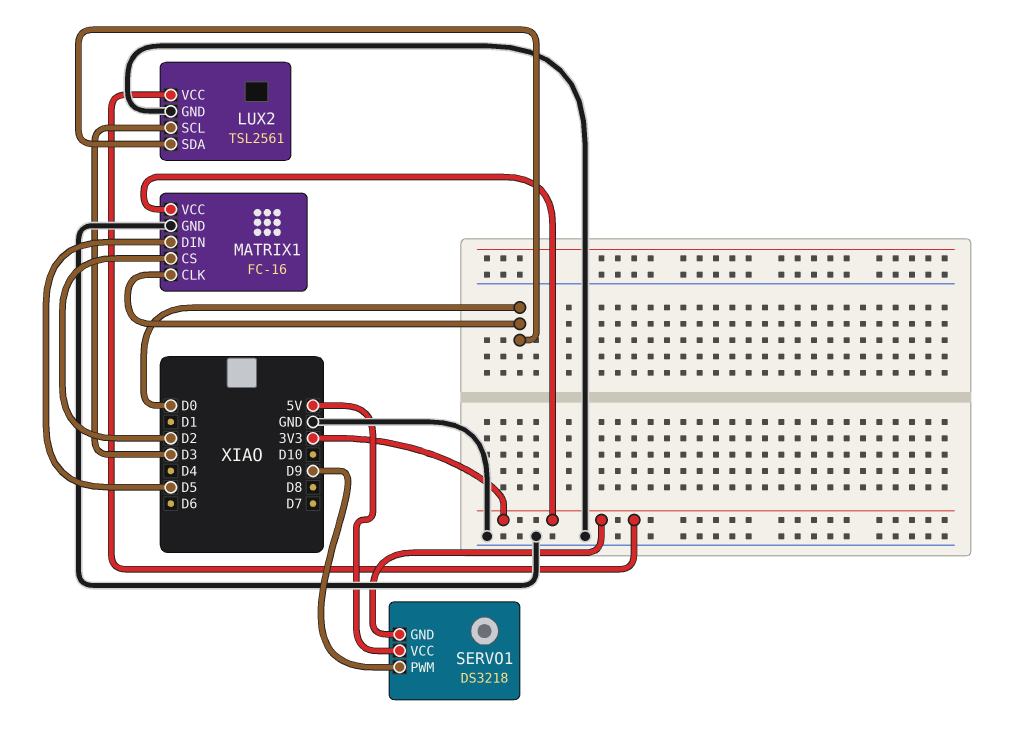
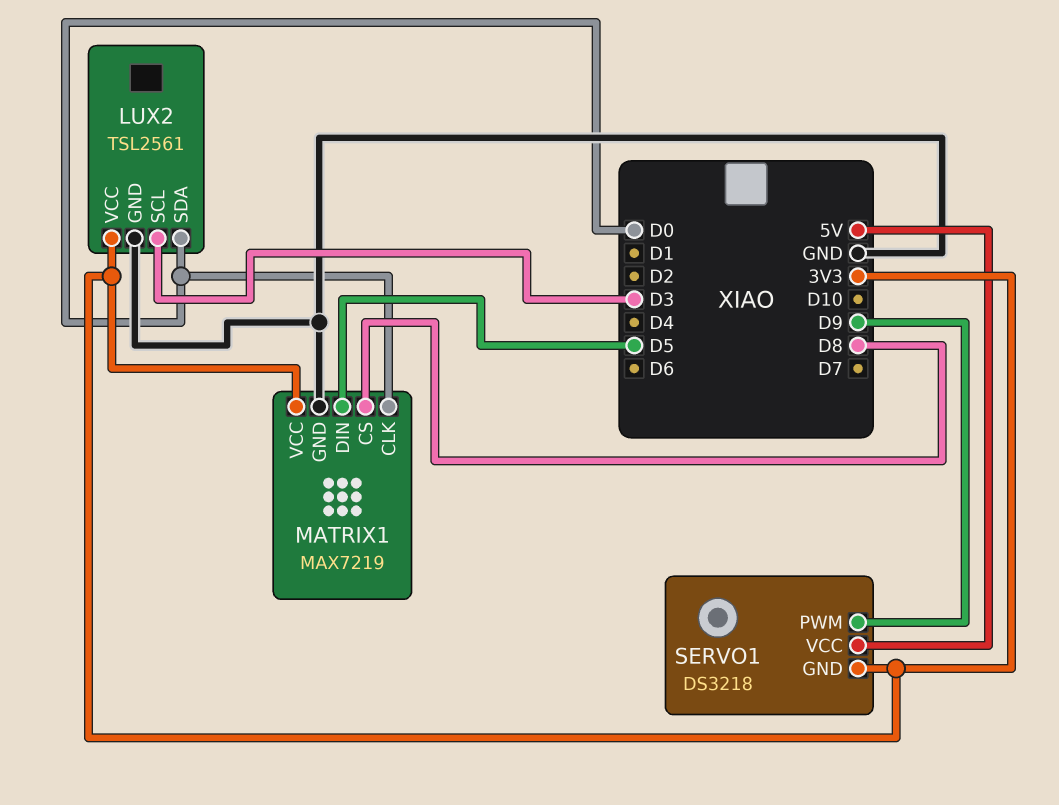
MATRIX1: FC-16 -> MAX7219
MATRIX1 pin CS: D2 -> D8

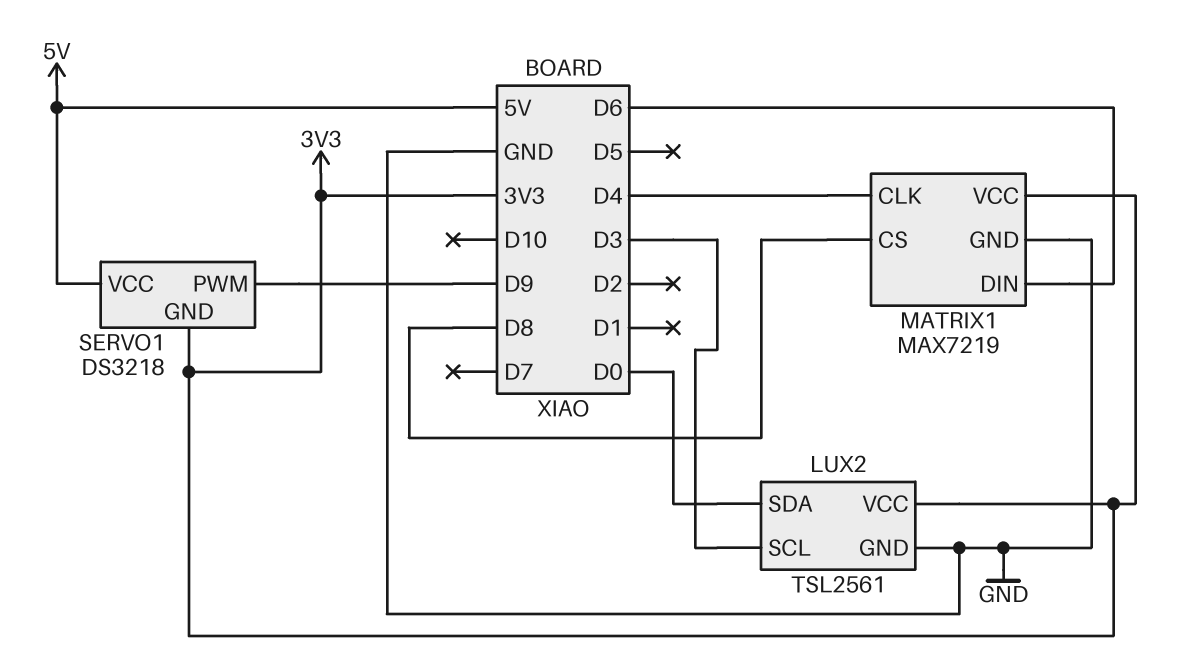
MATRIX1 pin CLK: D0 -> D4
MATRIX1 pin DIN: D5 -> D6

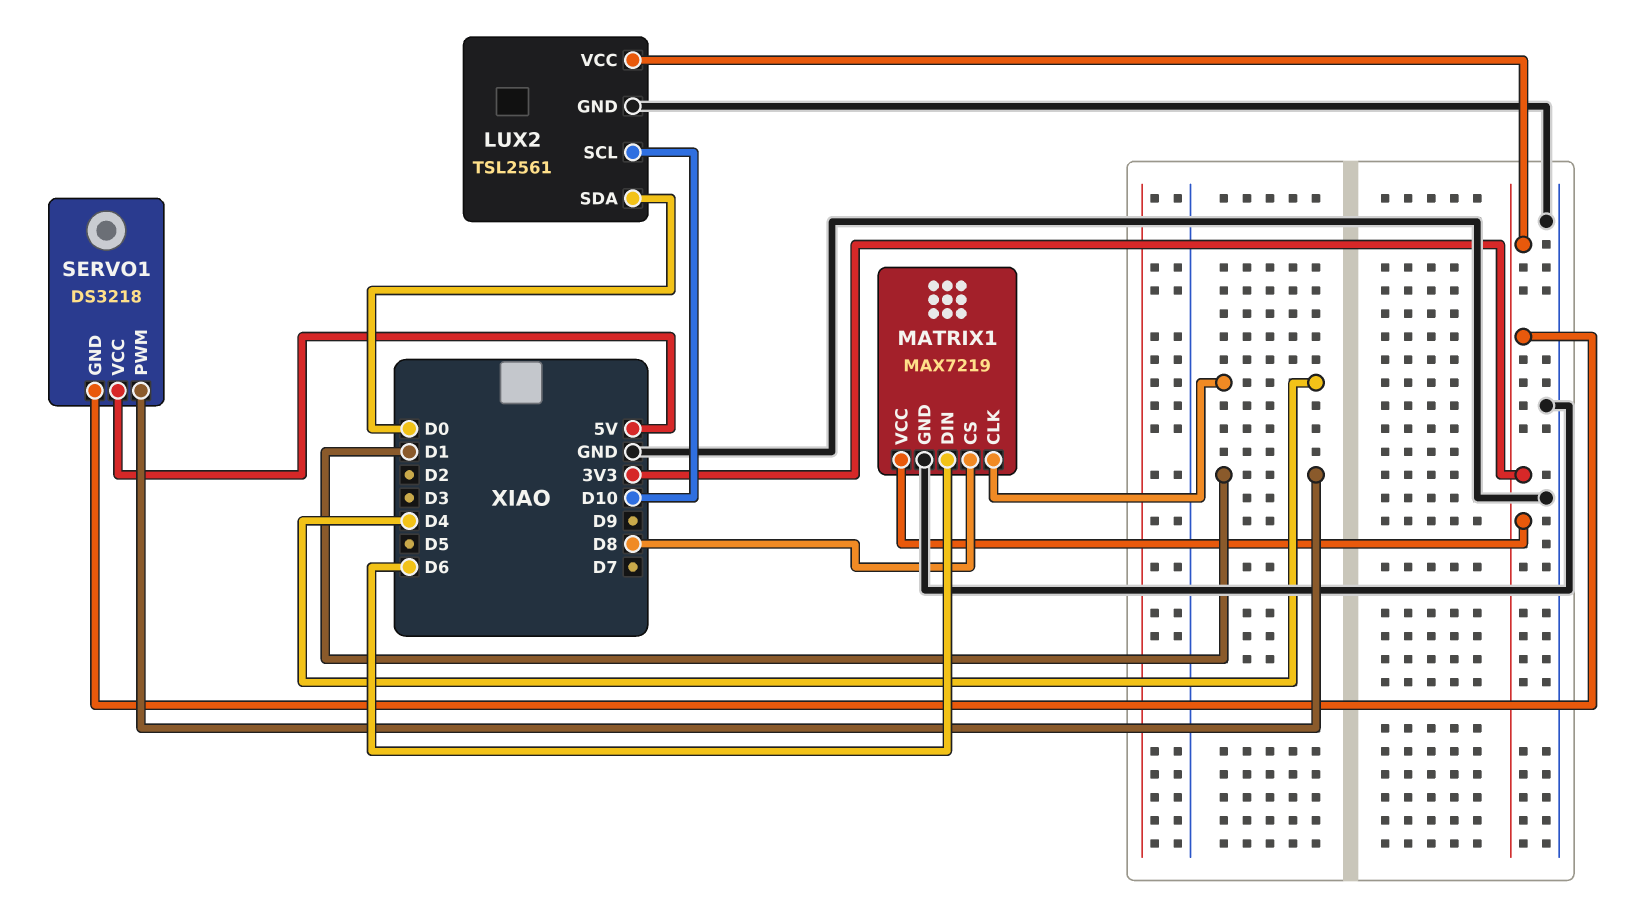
LUX2 pin SCL: D3 -> D10
SERVO1 pin PWM: D9 -> D1

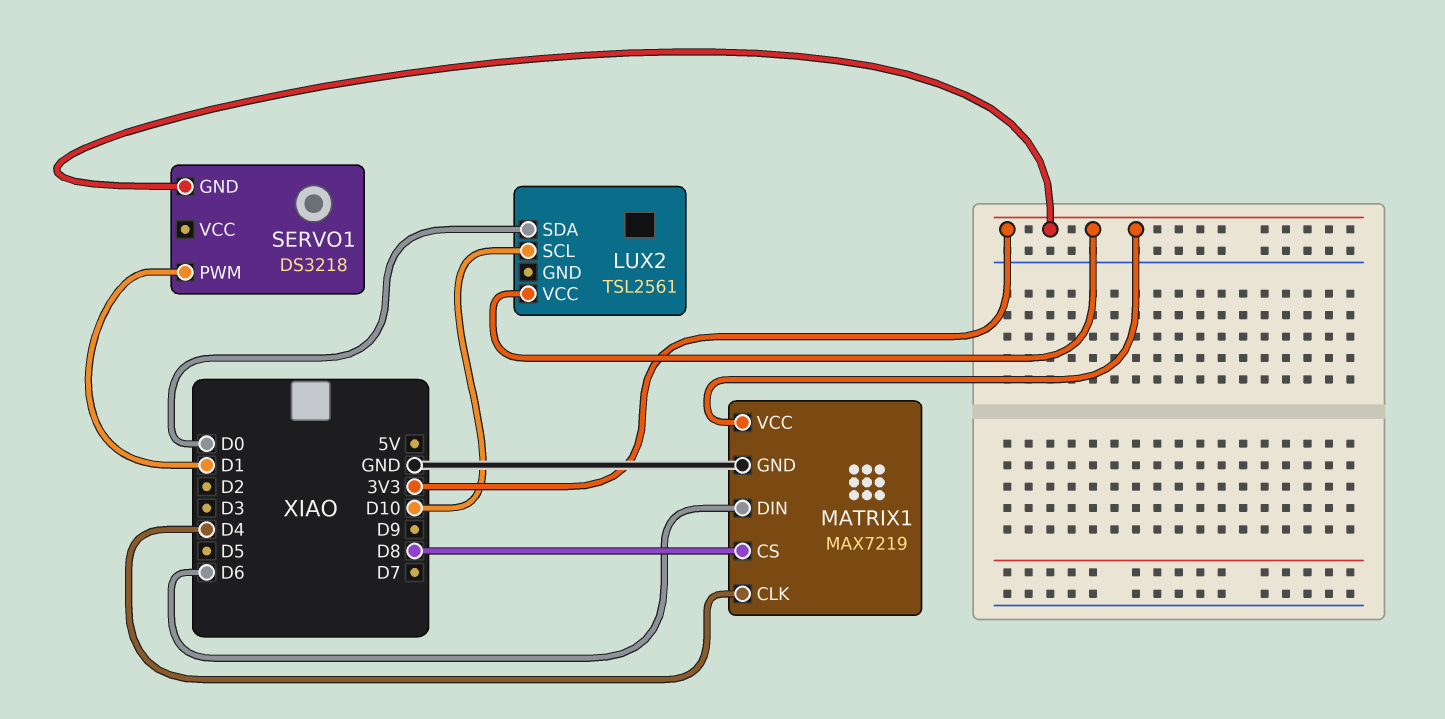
LUX2 pin GND: GND -> none
SERVO1 pin VCC: 5V -> none

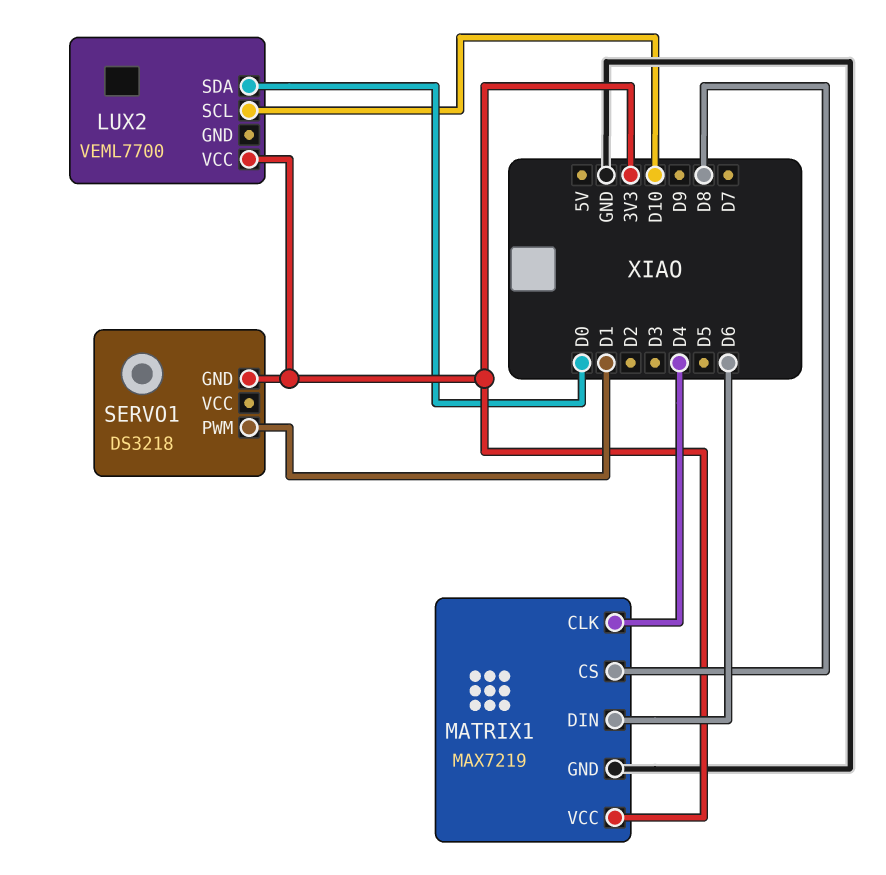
LUX2: TSL2561 -> VEML7700

